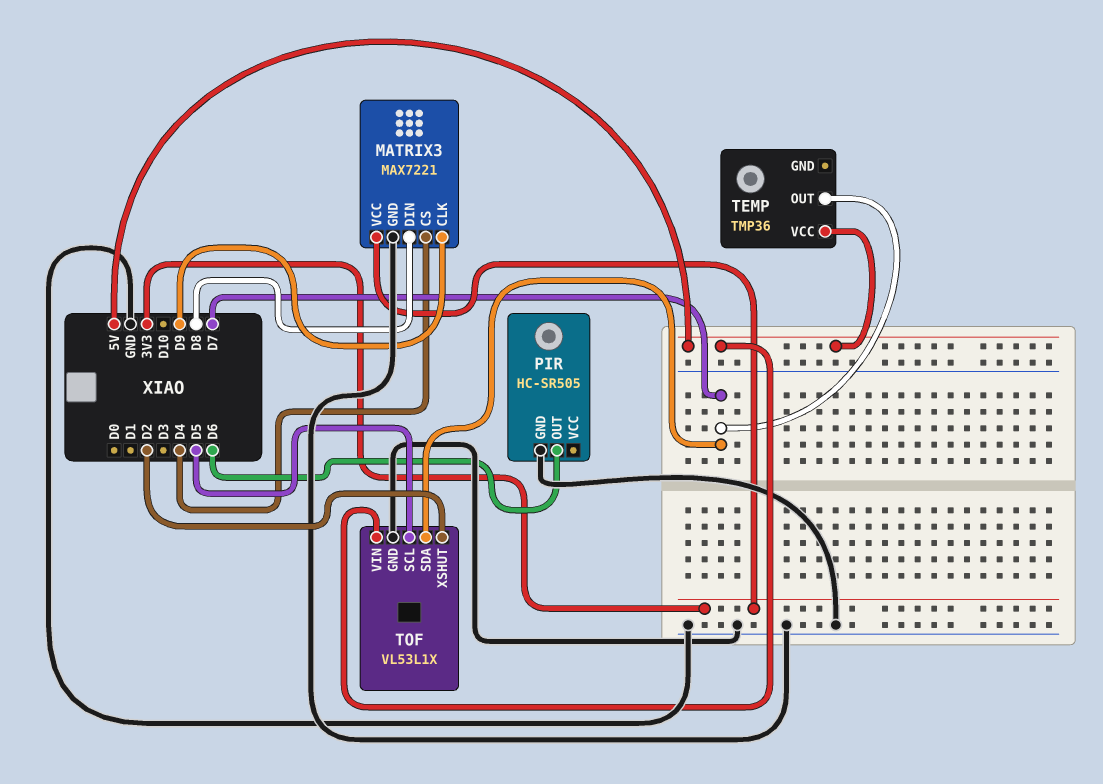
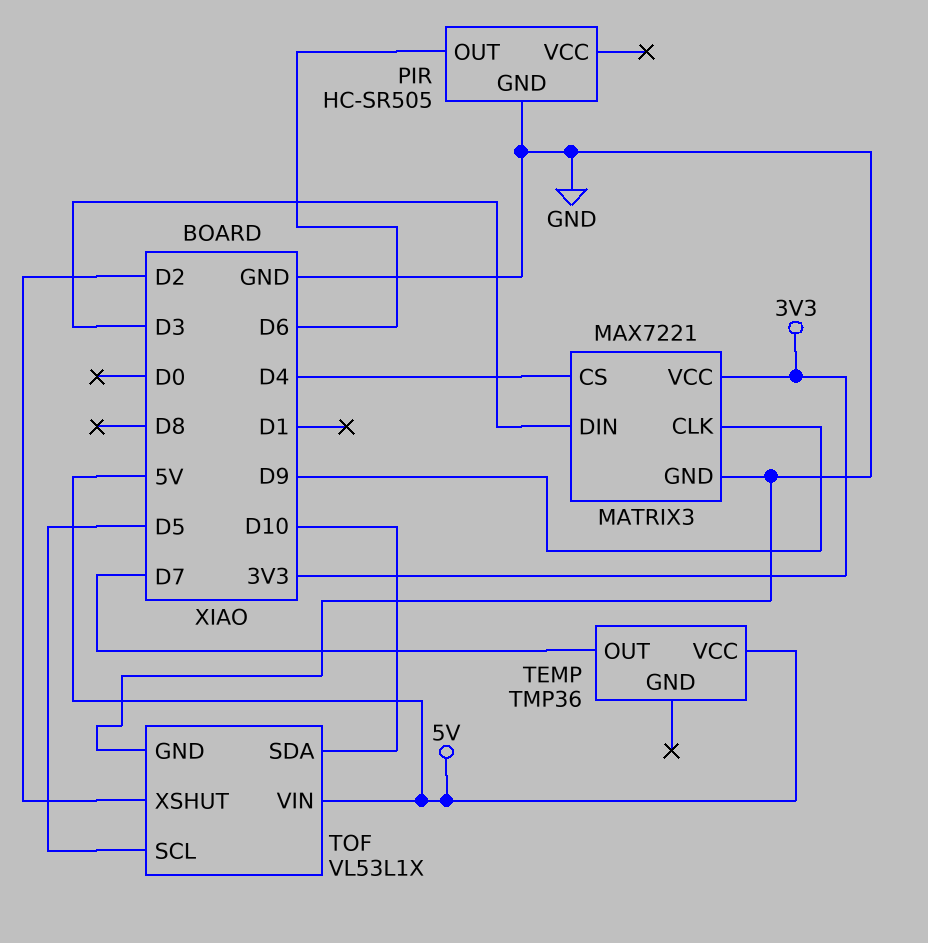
MATRIX3 pin DIN: D8 -> D3
TOF pin SDA: D7 -> D10

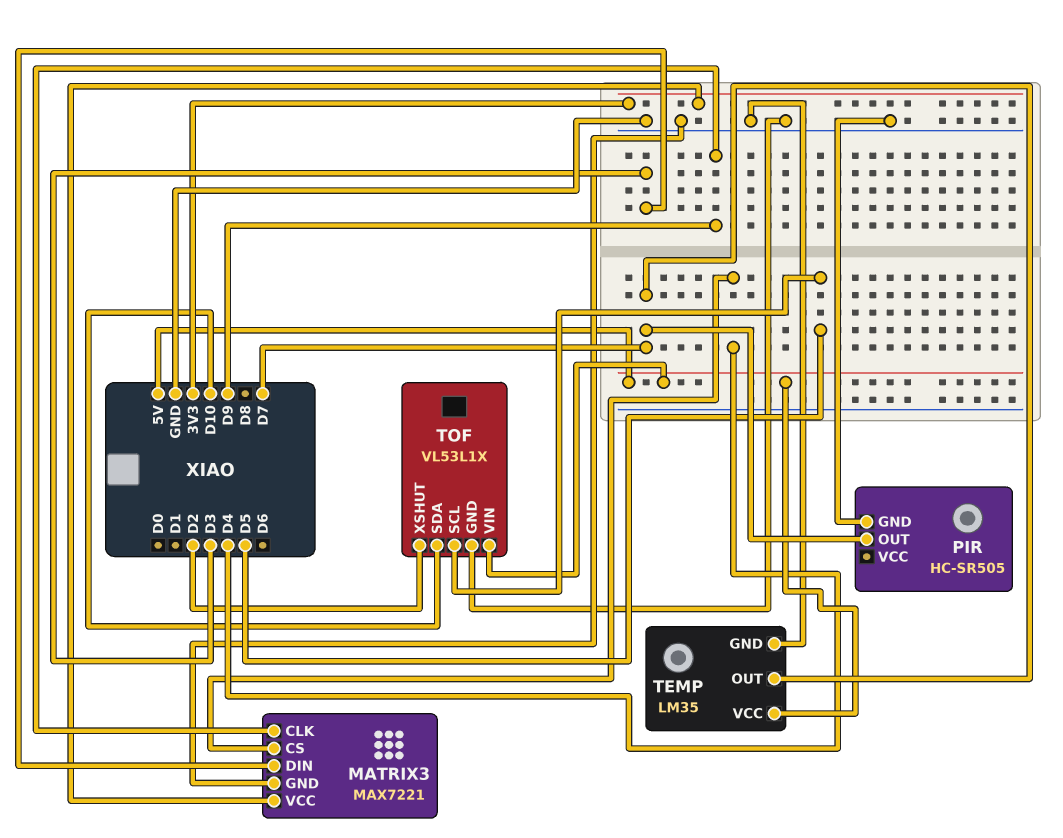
PIR pin OUT: D6 -> D7
TEMP: TMP36 -> LM35
TEMP pin GND: none -> GND

